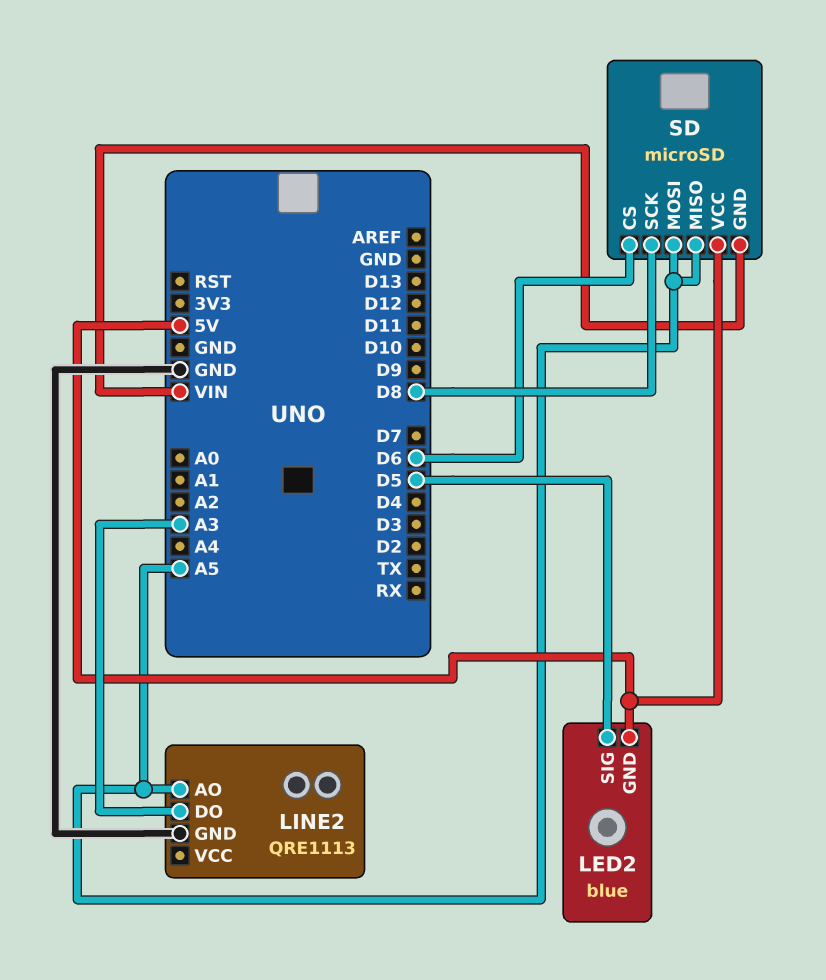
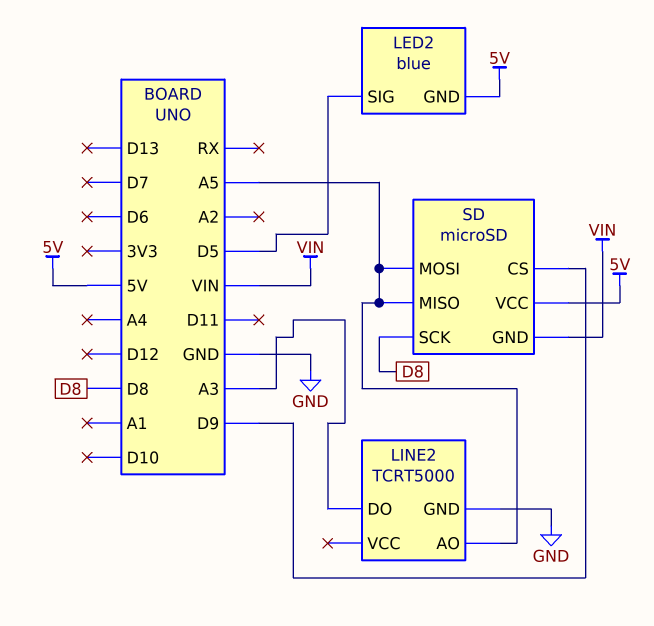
LINE2: QRE1113 -> TCRT5000
SD pin CS: D6 -> D9

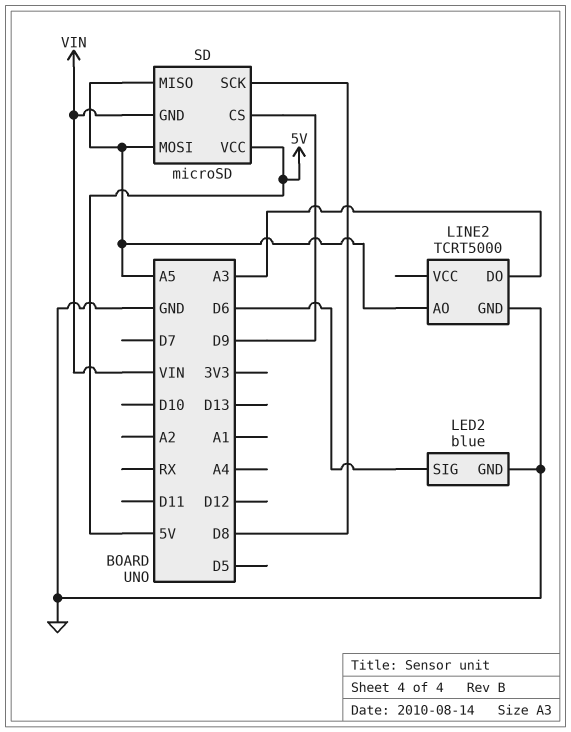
LED2 pin GND: 5V -> GND
LED2 pin SIG: D5 -> D6

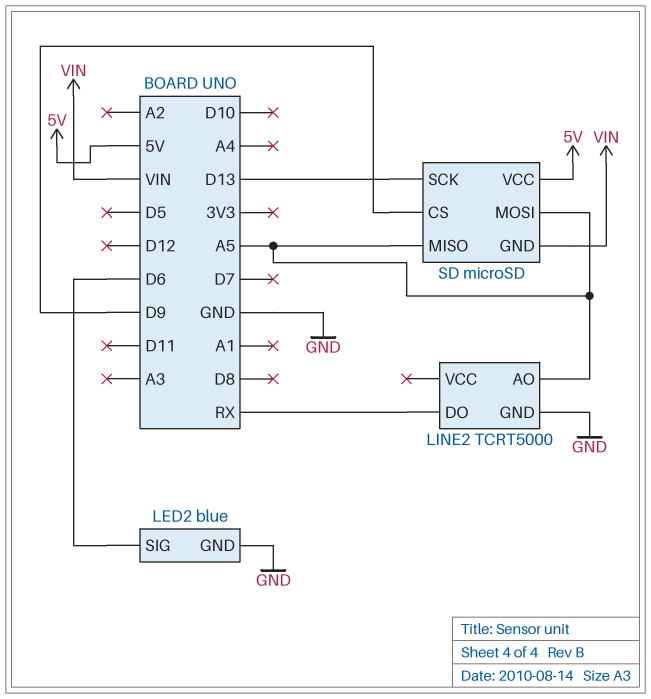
LINE2 pin DO: A3 -> RX
SD pin SCK: D8 -> D13

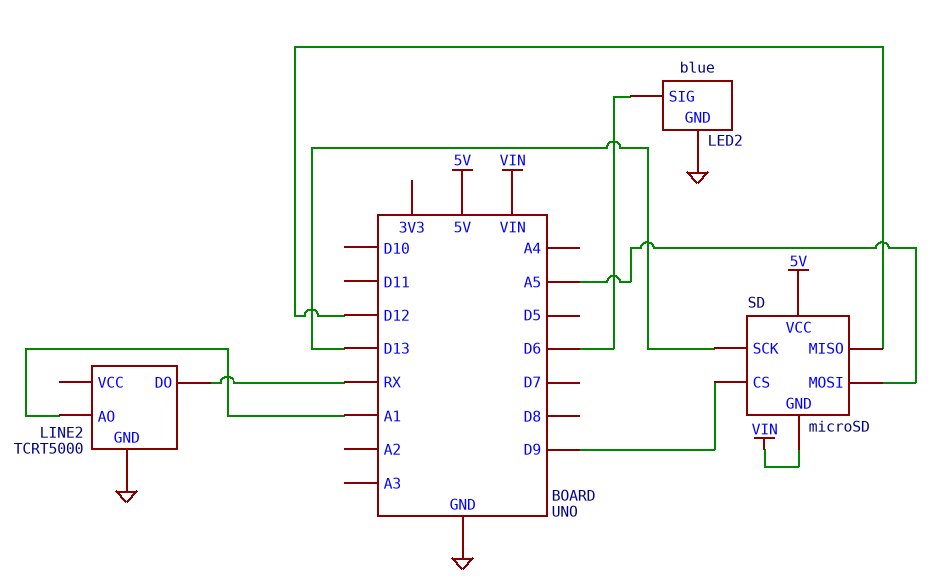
LINE2 pin AO: A5 -> A1
SD pin MISO: A5 -> D12

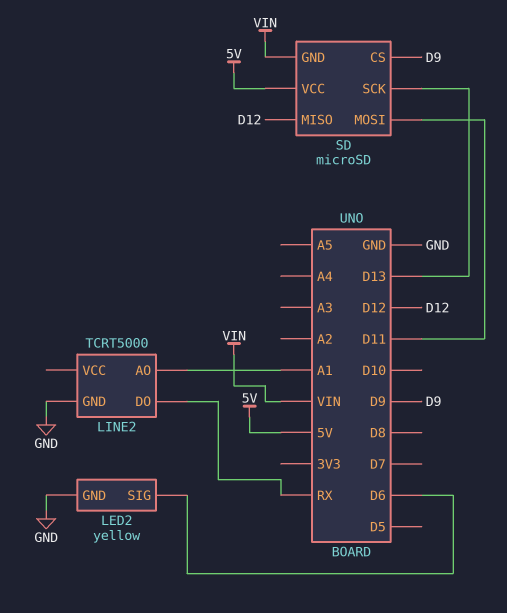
LED2: blue -> yellow
SD pin MOSI: A5 -> D11

